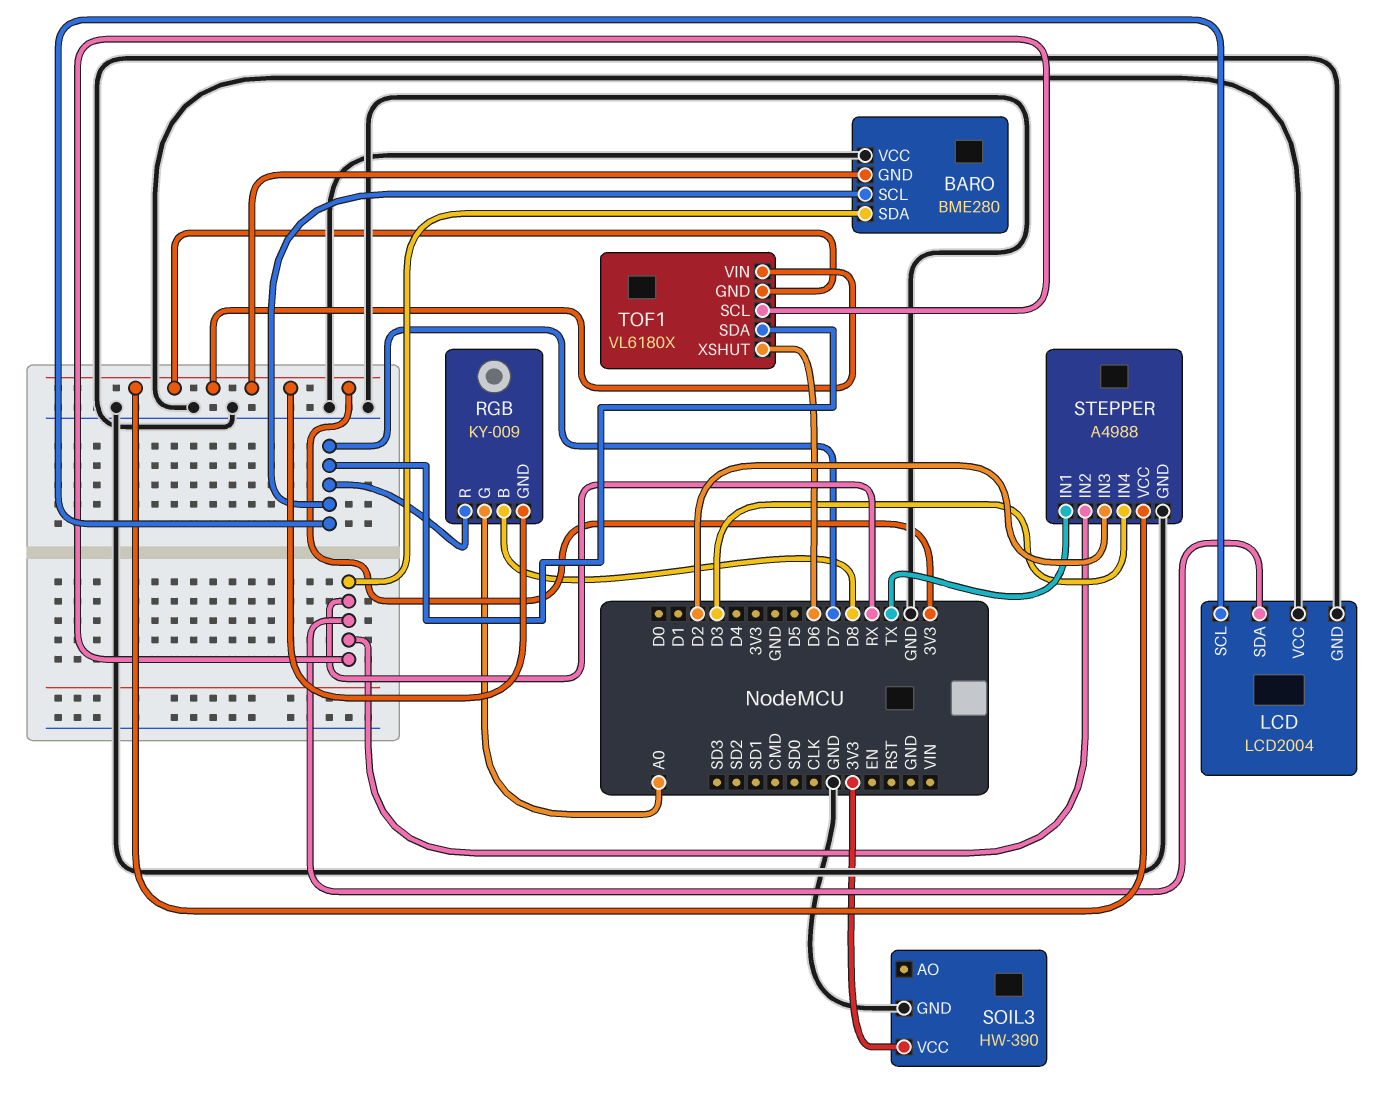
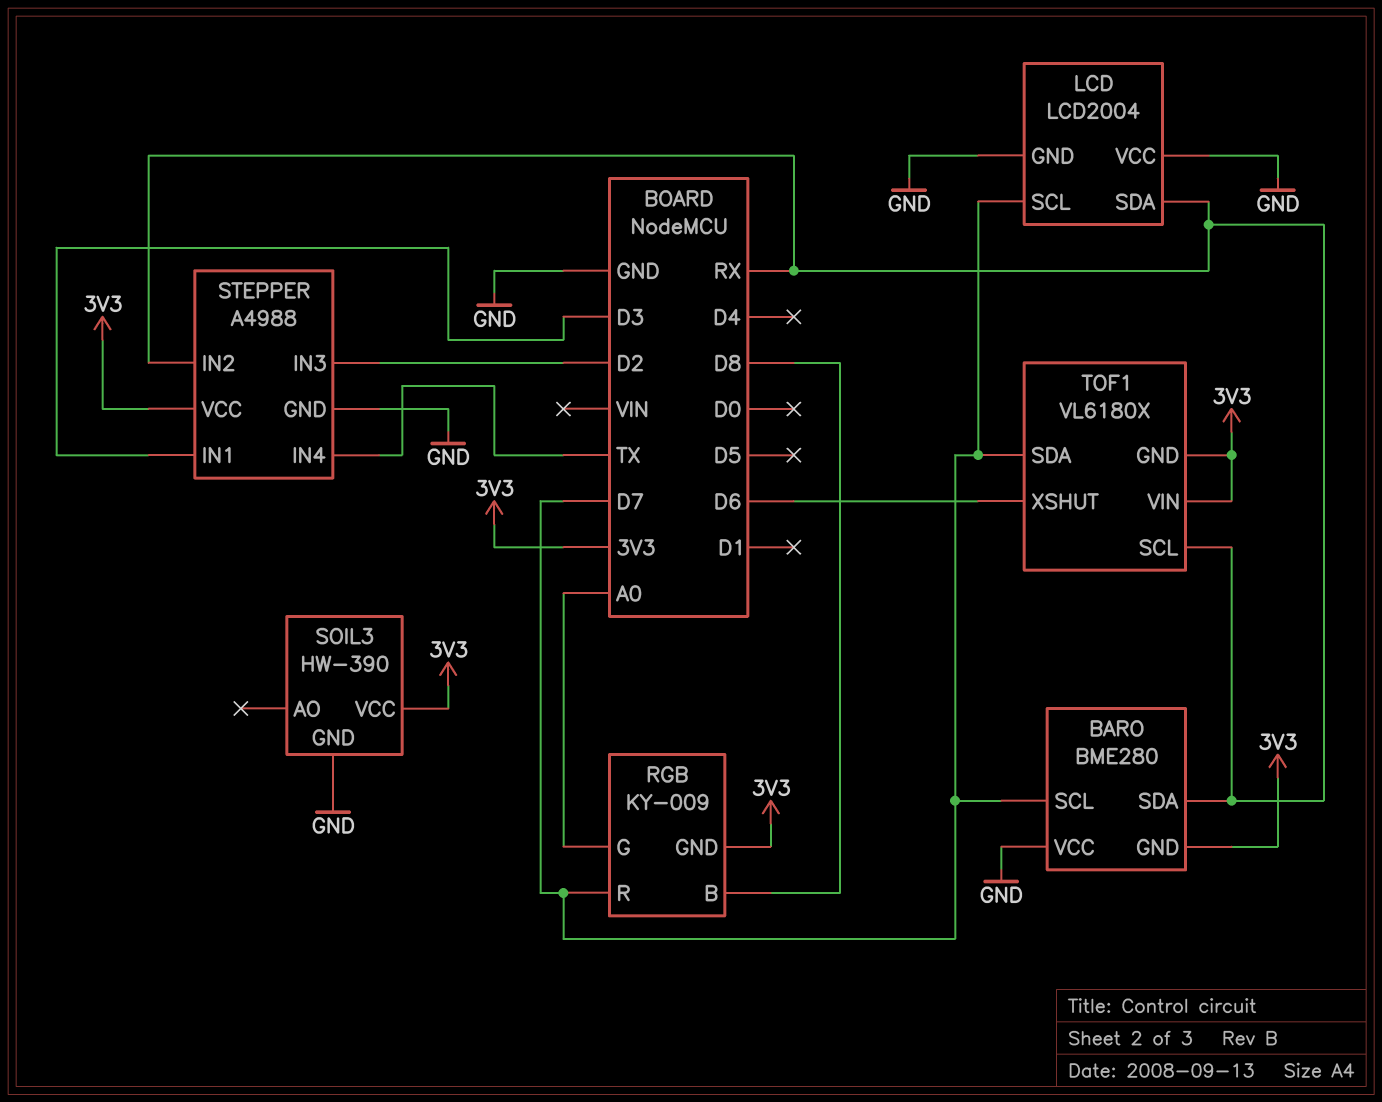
STEPPER pin IN1: TX -> D3
STEPPER pin IN4: D3 -> TX

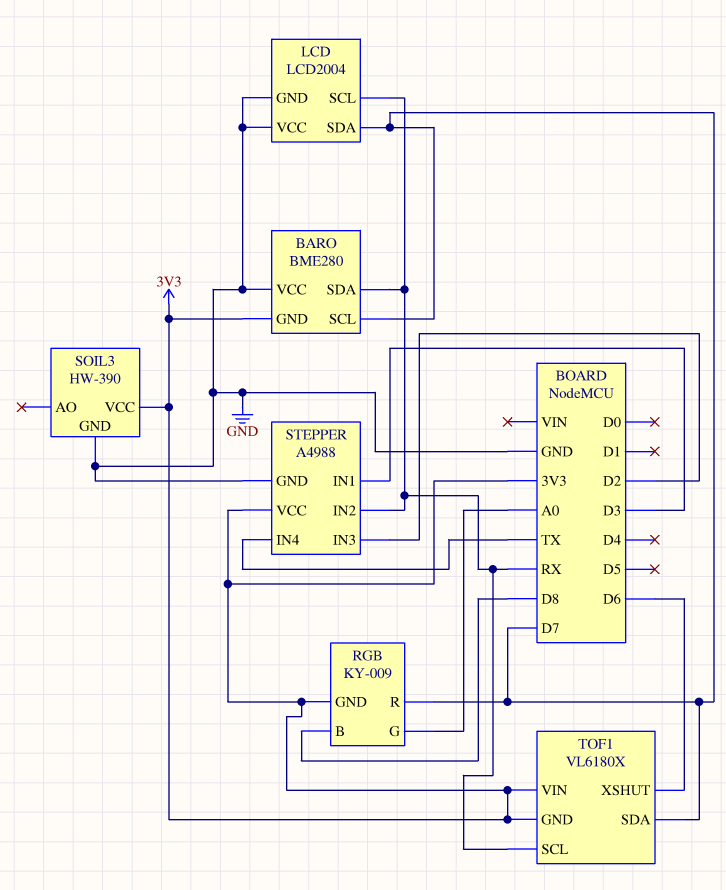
LCD pin SCL: D7 -> RX
LCD pin SDA: RX -> D7

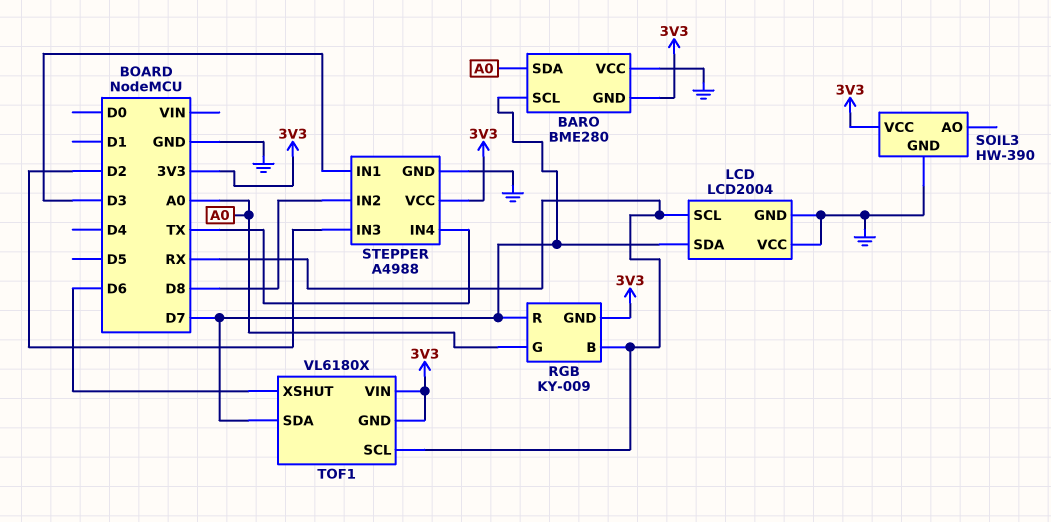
BARO pin SDA: RX -> A0
RGB pin B: D8 -> RX
STEPPER pin IN2: RX -> D8

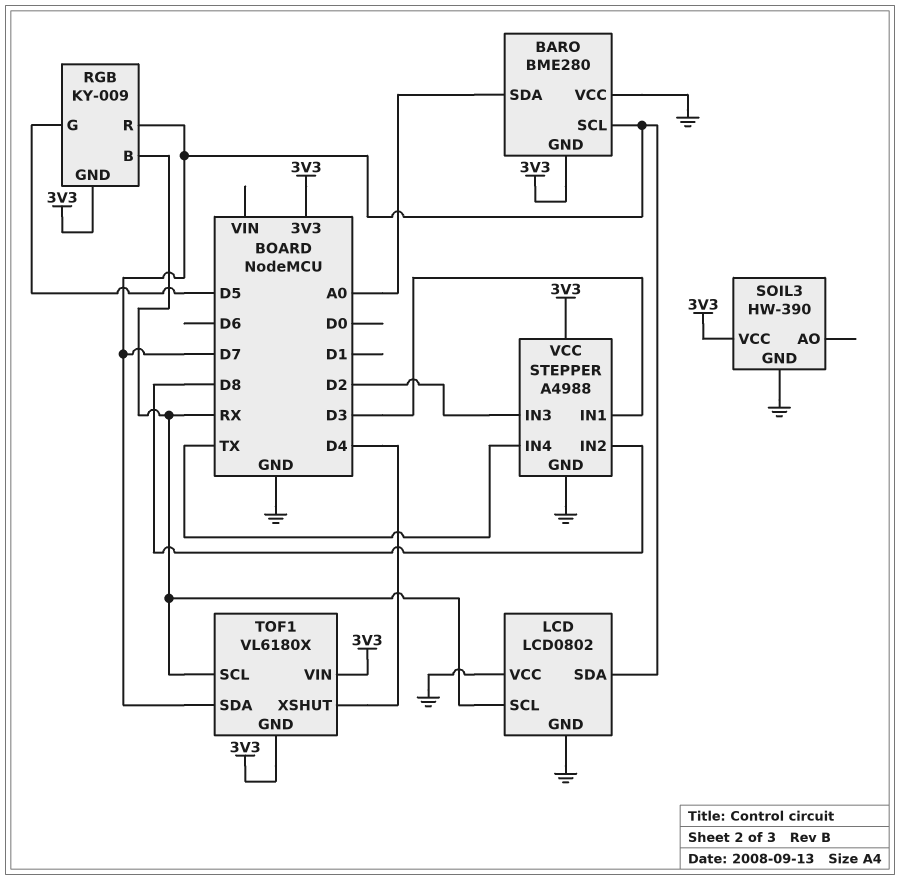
LCD: LCD2004 -> LCD0802
RGB pin G: A0 -> D5
TOF1 pin XSHUT: D6 -> D4

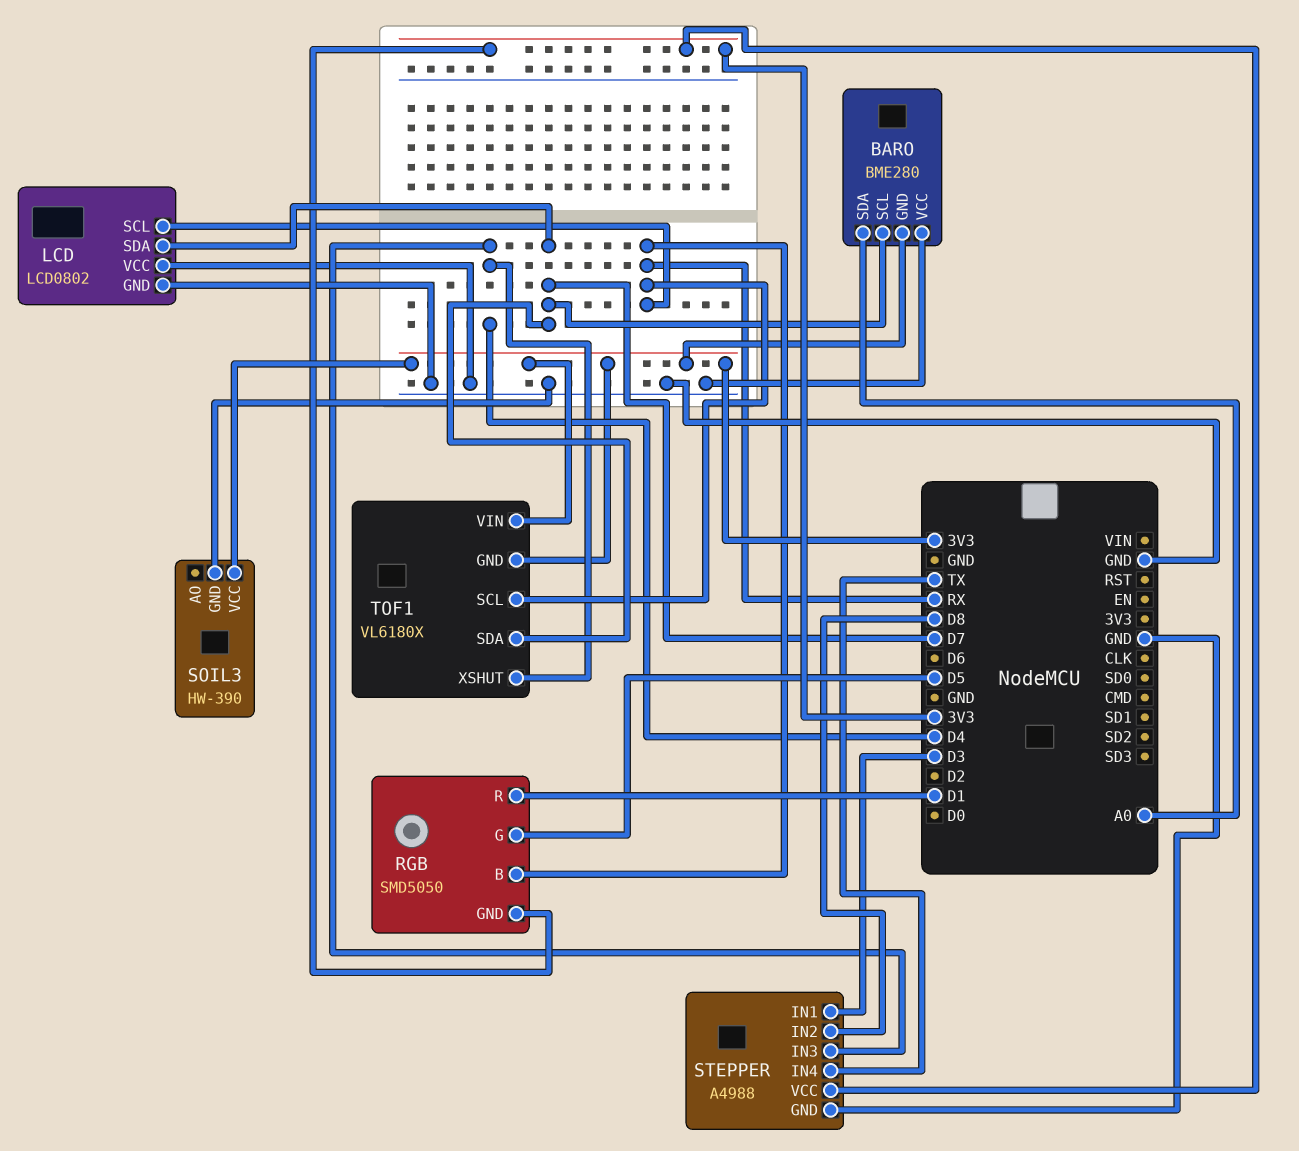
RGB: KY-009 -> SMD5050
RGB pin R: D7 -> D1
STEPPER pin IN3: D2 -> D4

